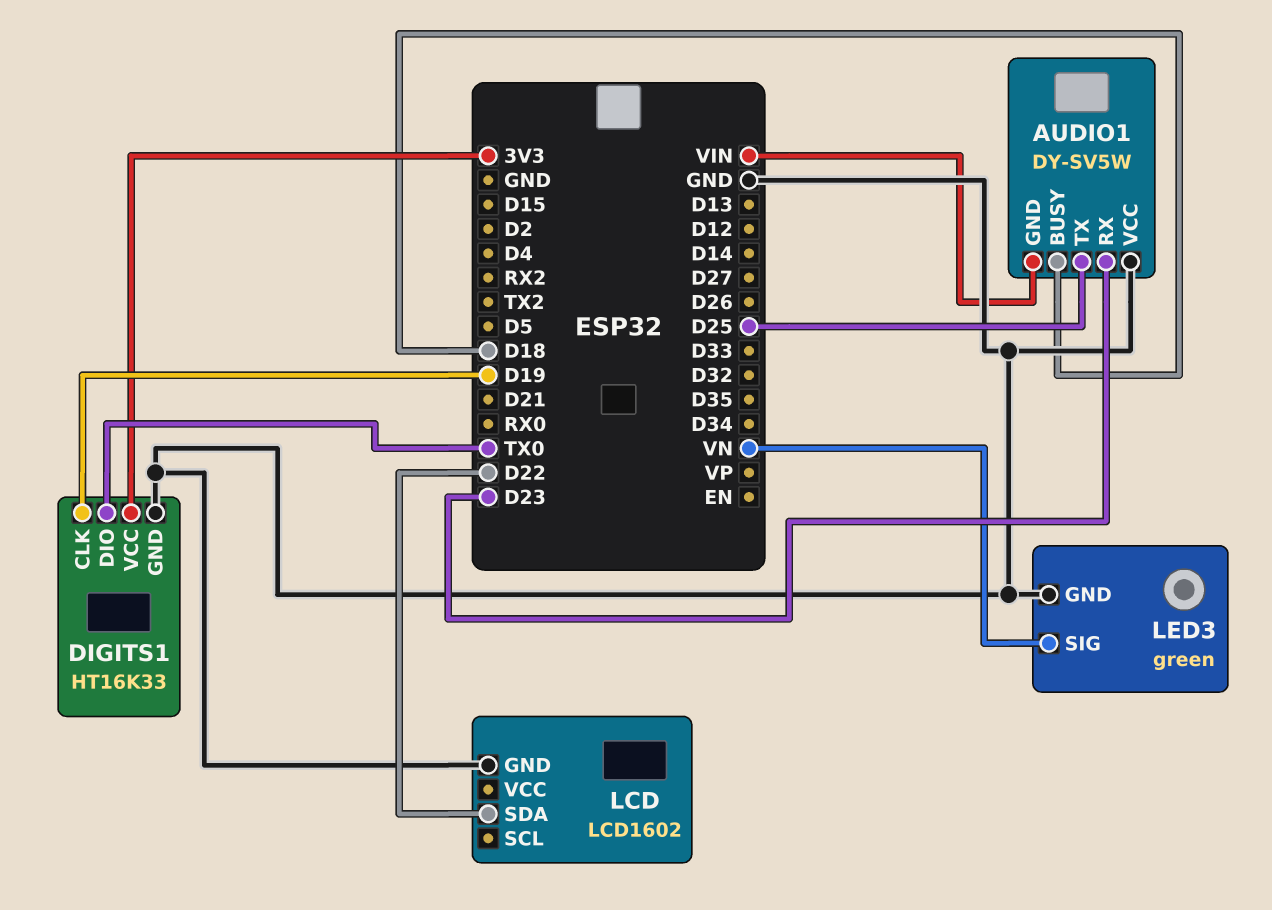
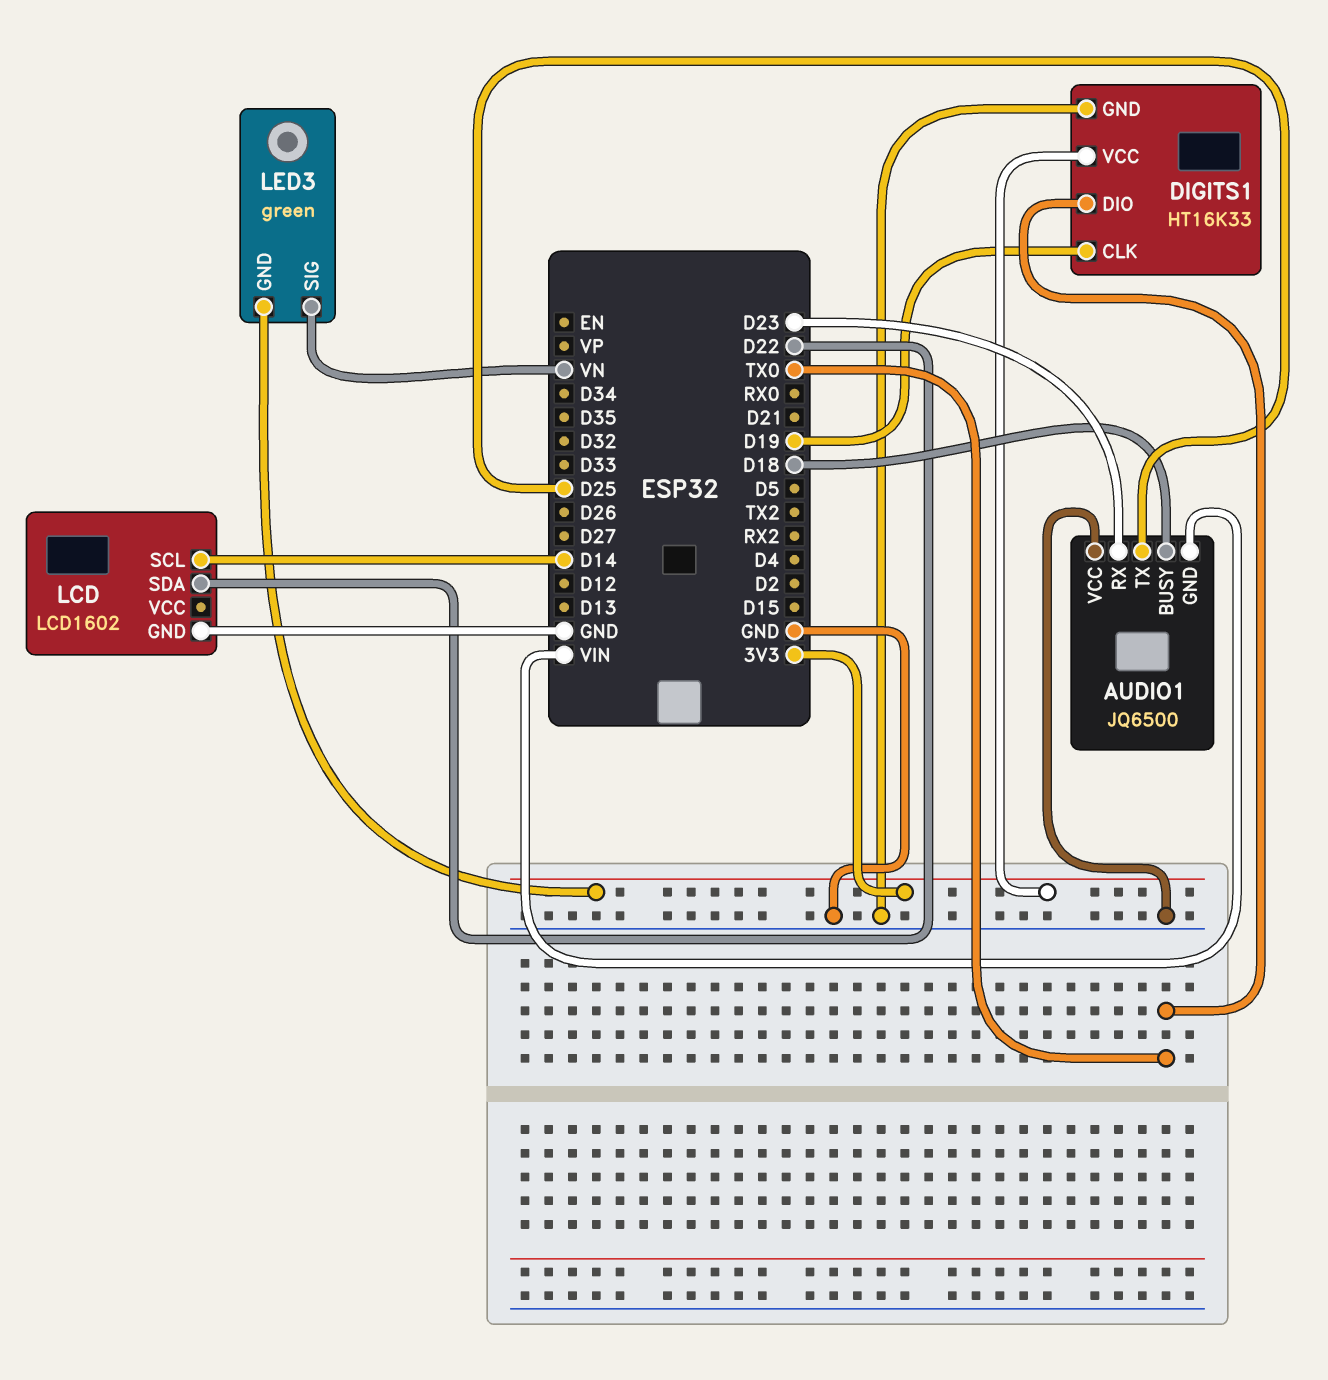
AUDIO1: DY-SV5W -> JQ6500
LCD pin SCL: none -> D14
LED3 pin GND: GND -> 3V3

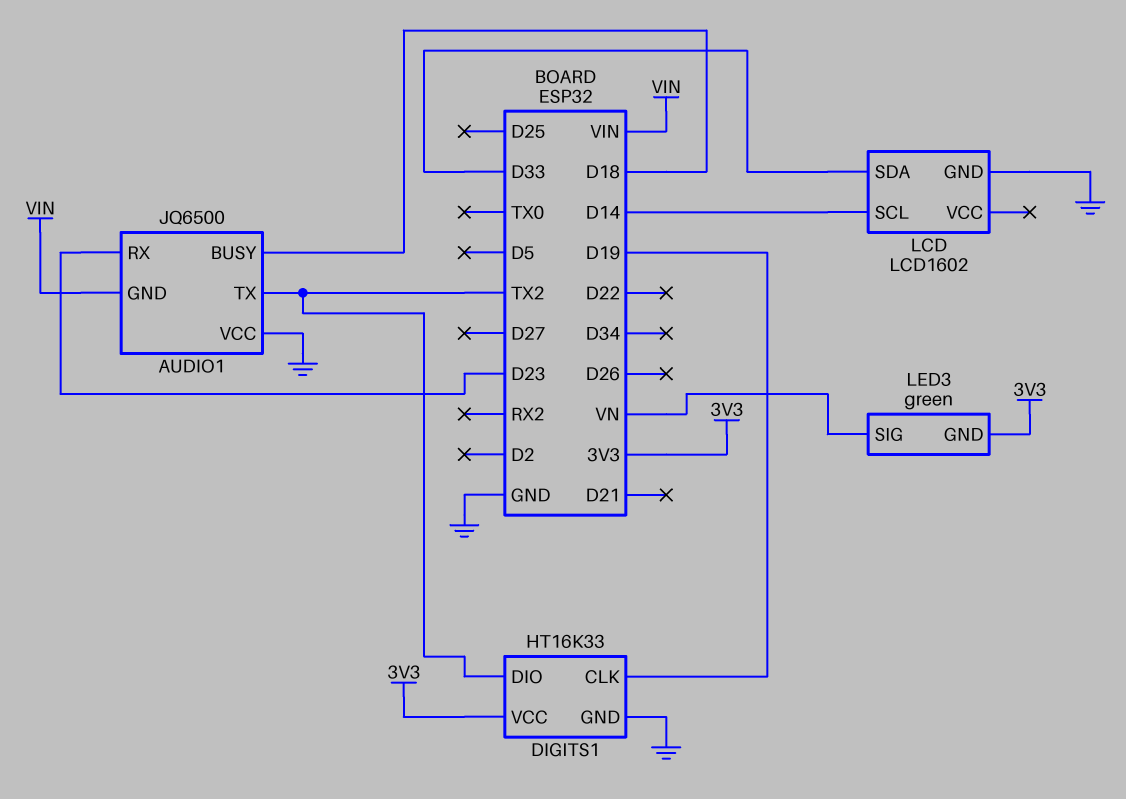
AUDIO1 pin TX: D25 -> TX2
DIGITS1 pin DIO: TX0 -> TX2
LCD pin SDA: D22 -> D33

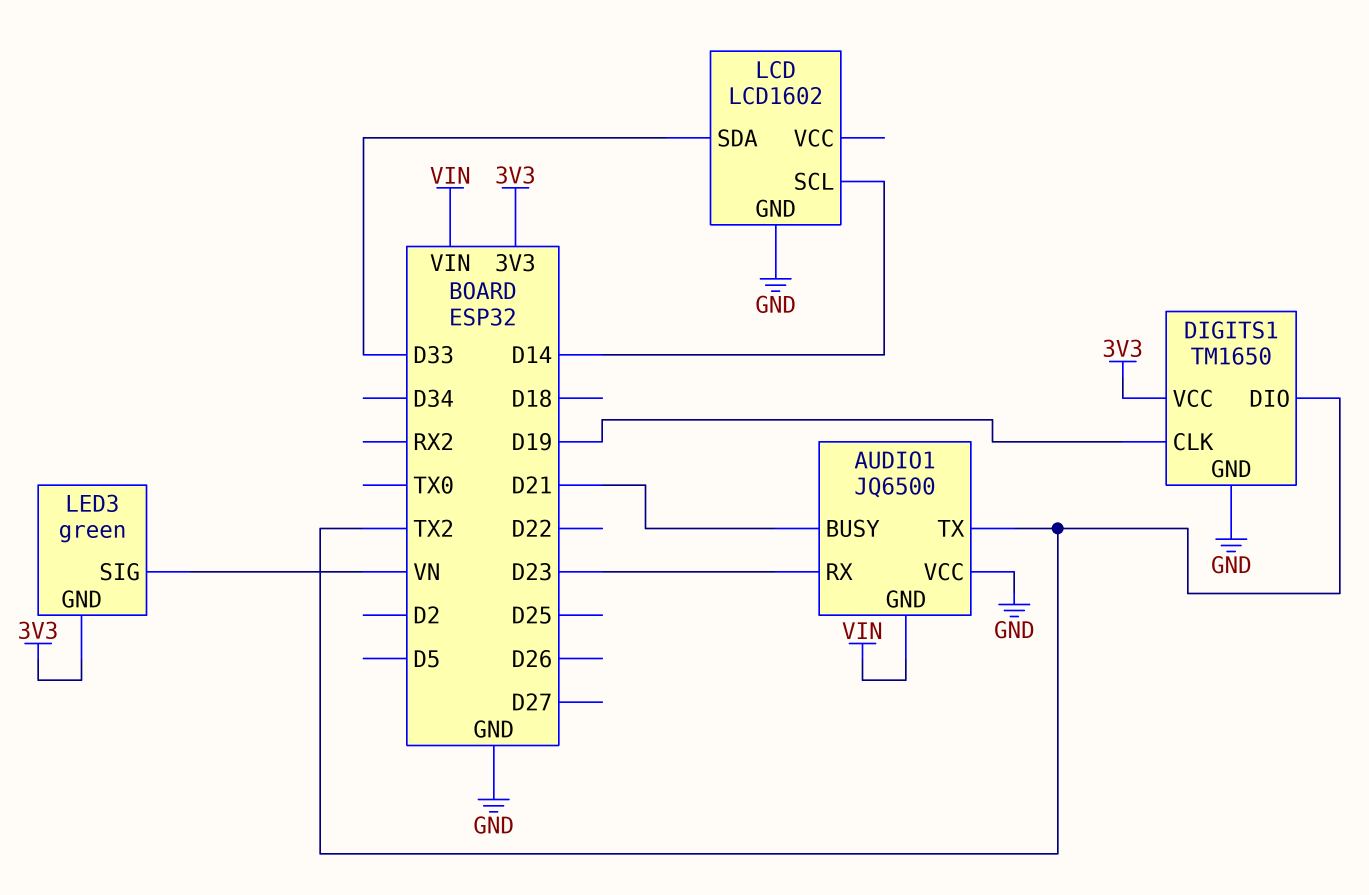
AUDIO1 pin BUSY: D18 -> D21
DIGITS1: HT16K33 -> TM1650

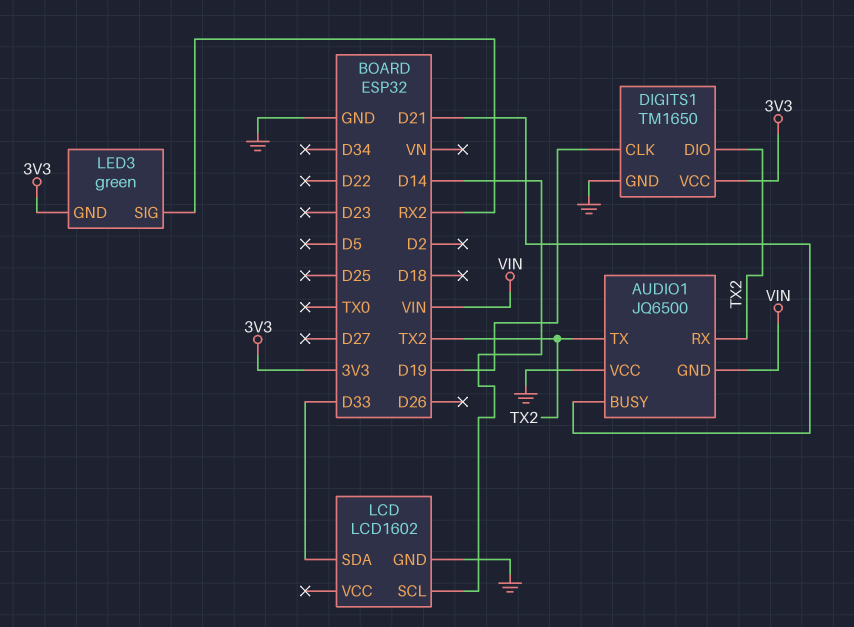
AUDIO1 pin RX: D23 -> TX2
LED3 pin SIG: VN -> RX2

